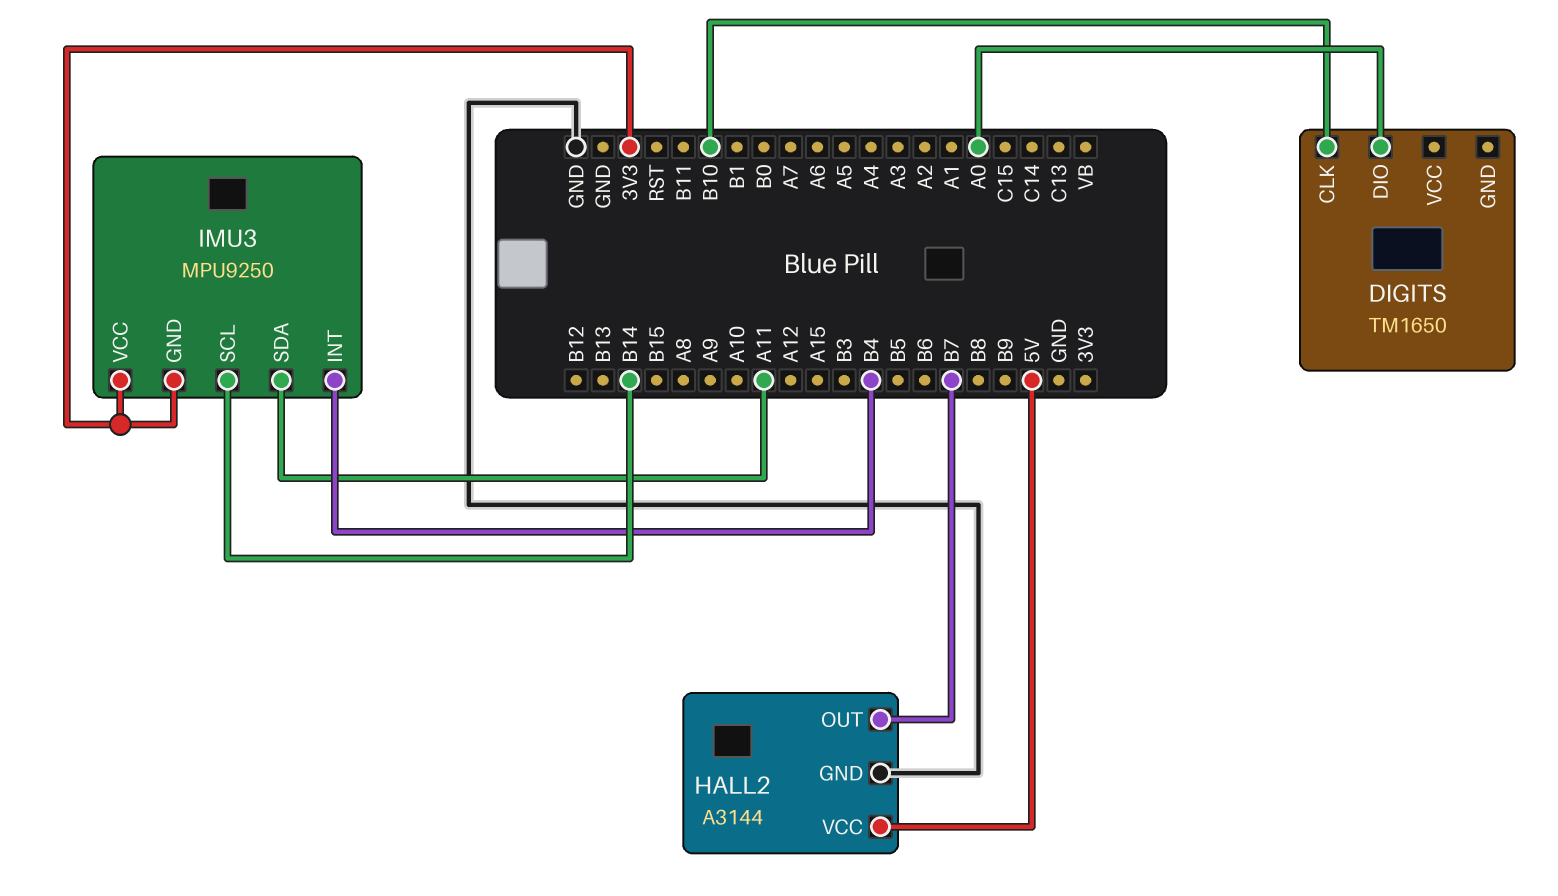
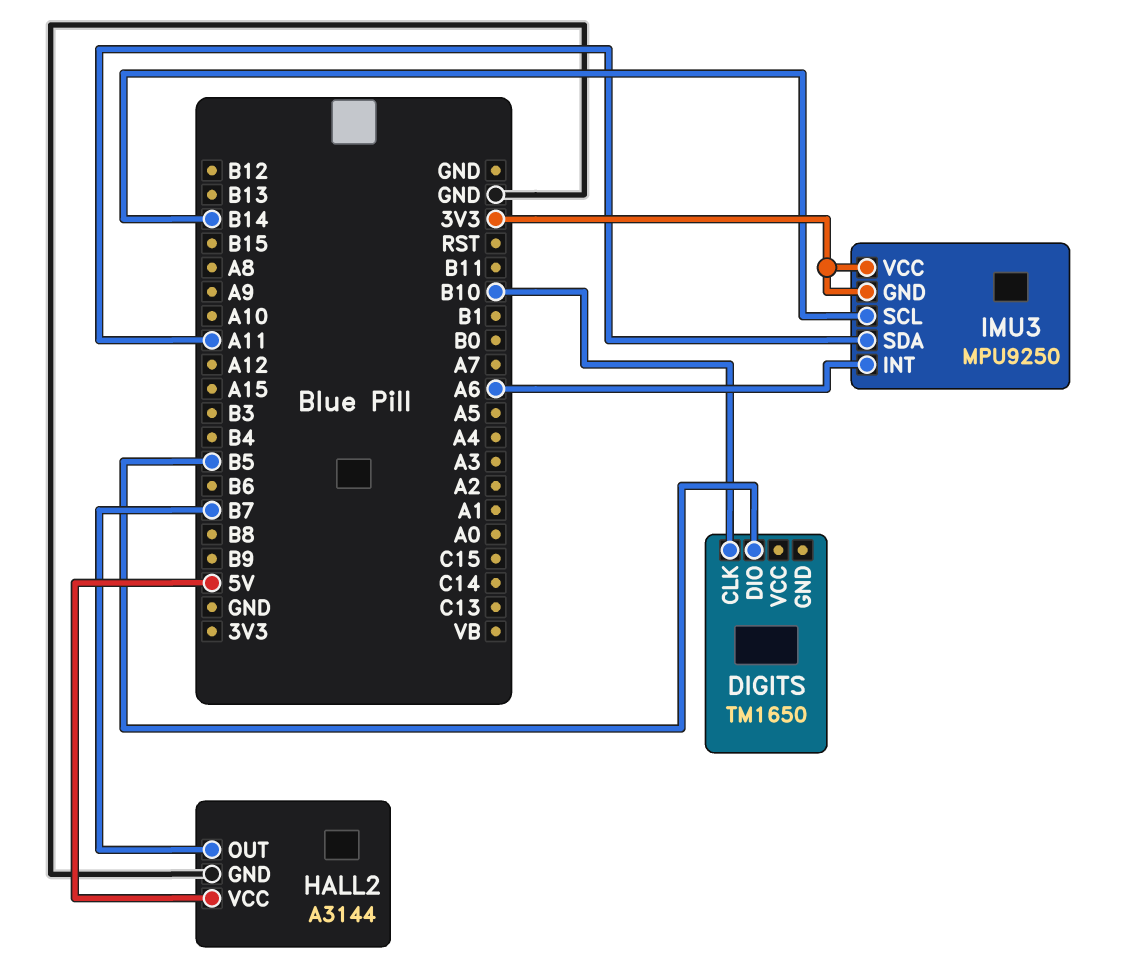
DIGITS pin DIO: A0 -> B5
IMU3 pin INT: B4 -> A6

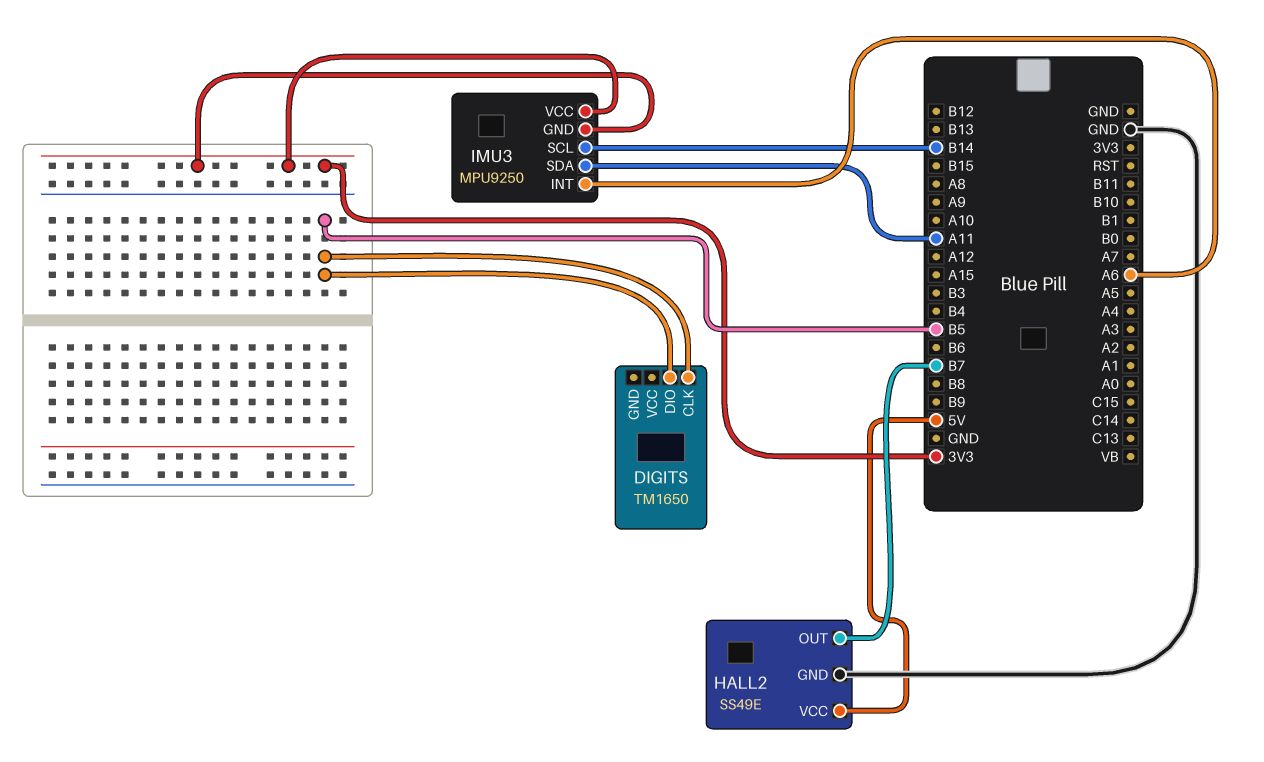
DIGITS pin CLK: B10 -> B5
HALL2: A3144 -> SS49E

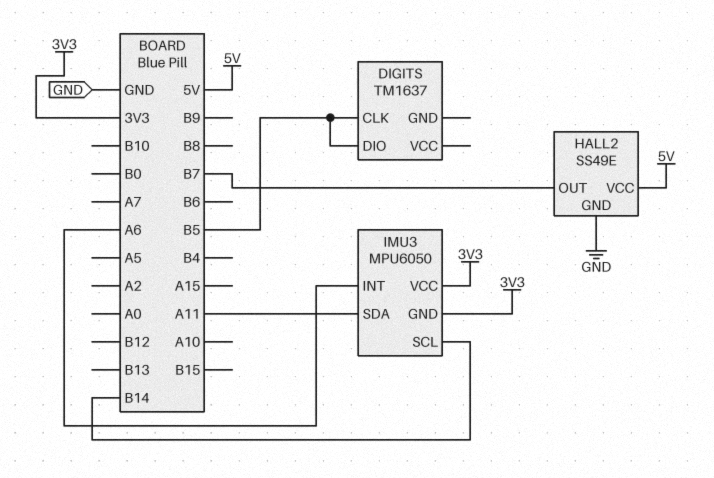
DIGITS: TM1650 -> TM1637
IMU3: MPU9250 -> MPU6050

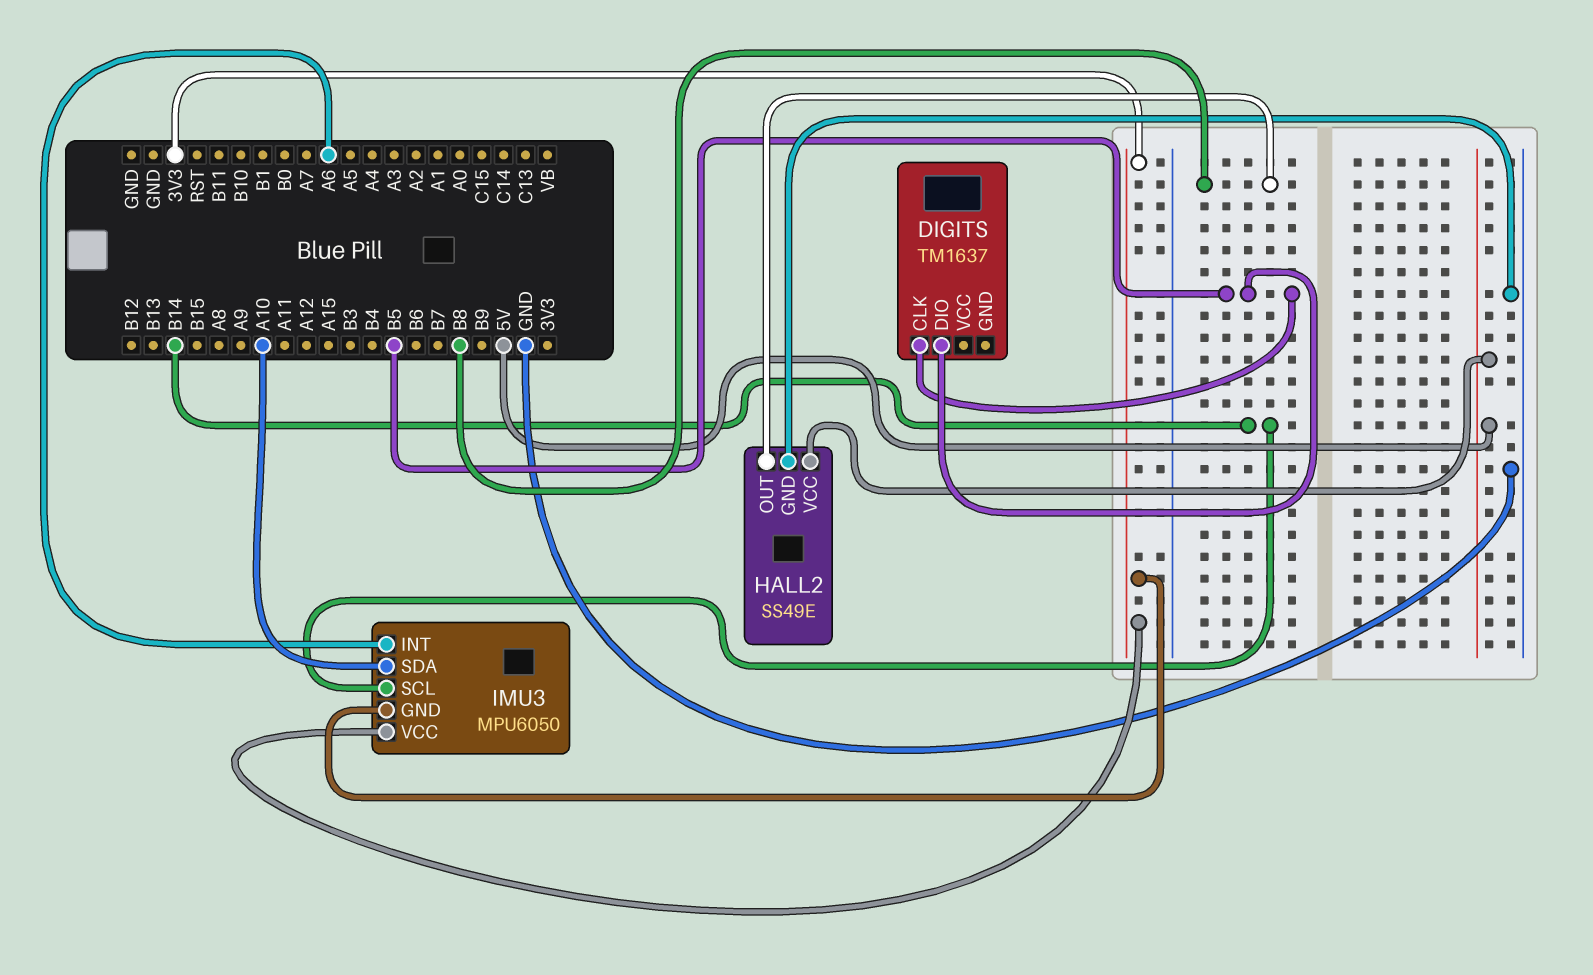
HALL2 pin OUT: B7 -> B8
IMU3 pin SDA: A11 -> A10

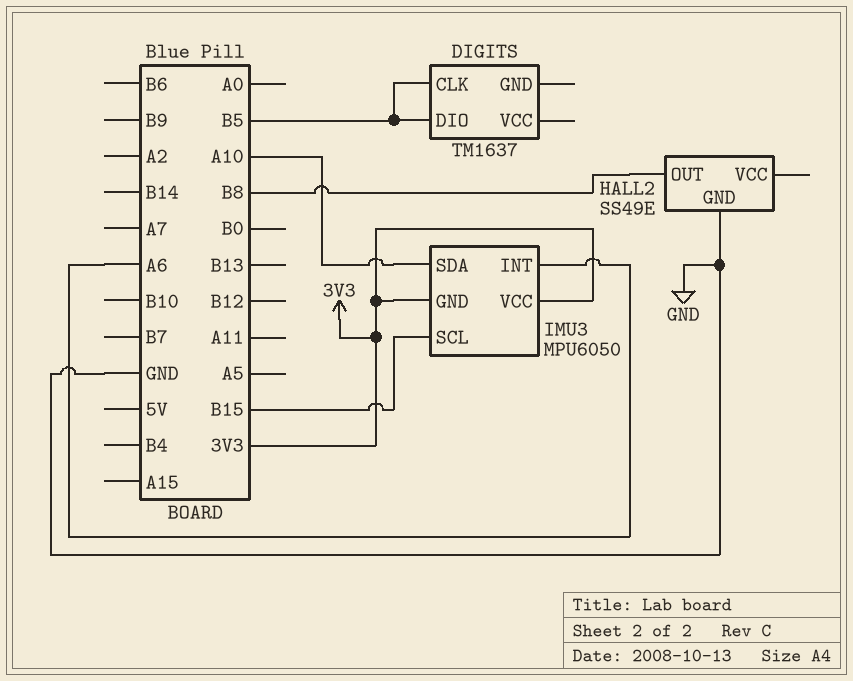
HALL2 pin VCC: 5V -> none
IMU3 pin SCL: B14 -> B15

